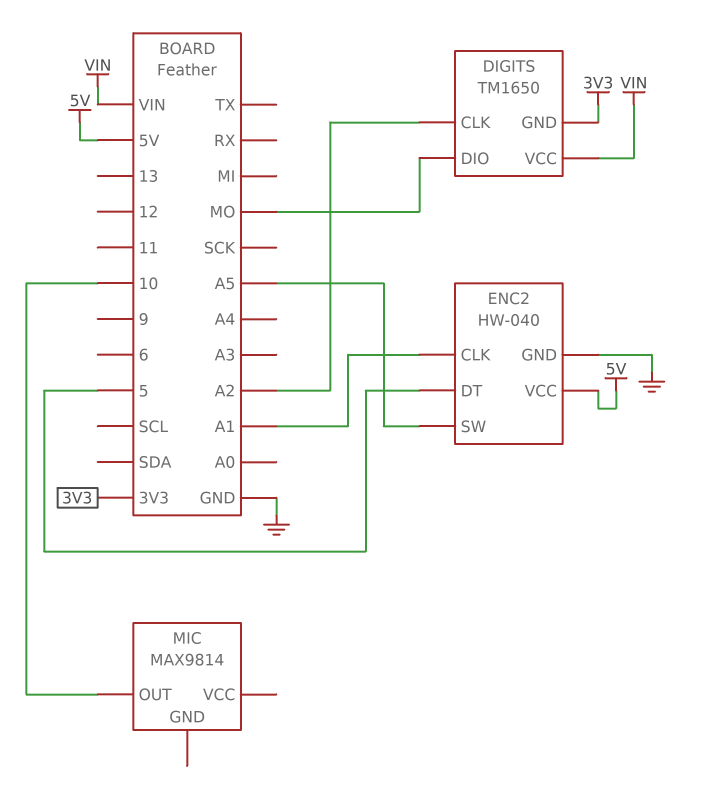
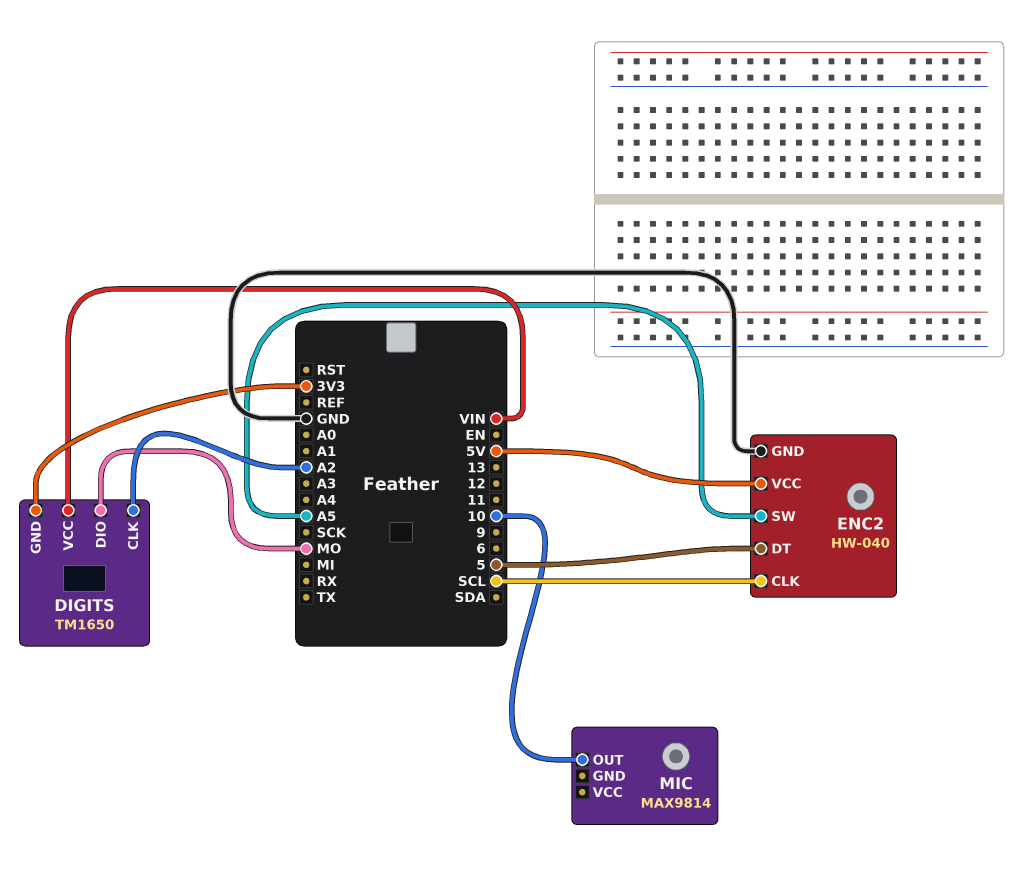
ENC2 pin CLK: A1 -> SCL

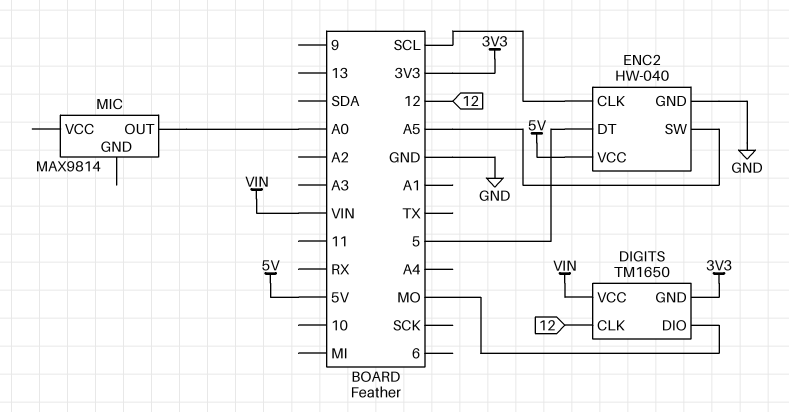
DIGITS pin CLK: A2 -> 12
MIC pin OUT: 10 -> A0

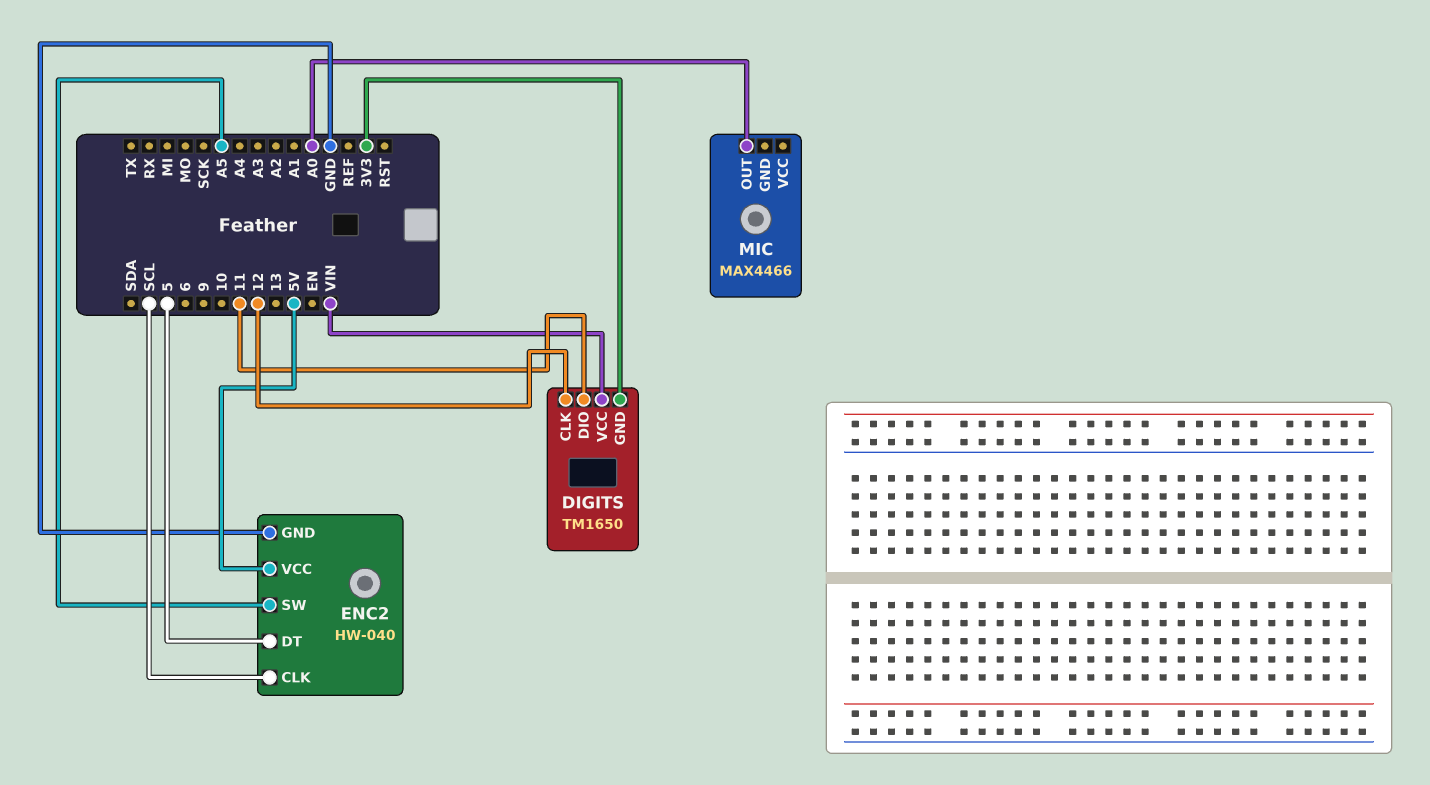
DIGITS pin DIO: MO -> 11
MIC: MAX9814 -> MAX4466

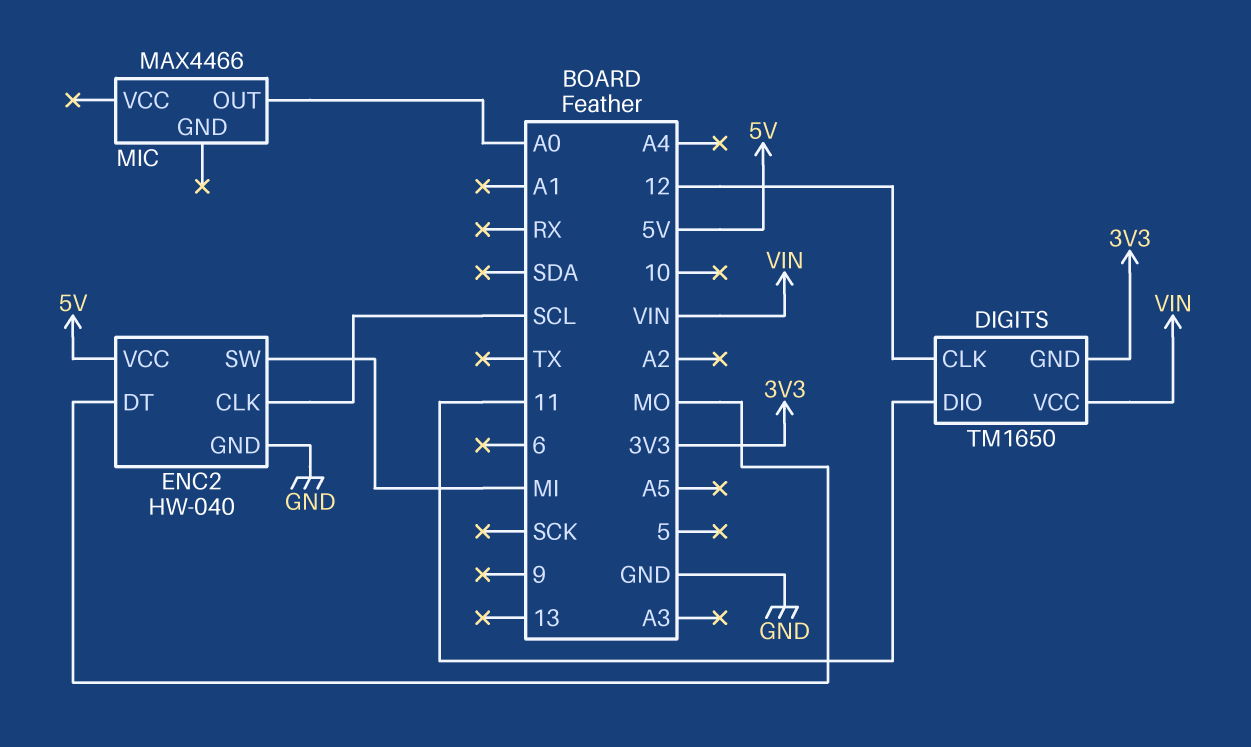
ENC2 pin DT: 5 -> MO
ENC2 pin SW: A5 -> MI

